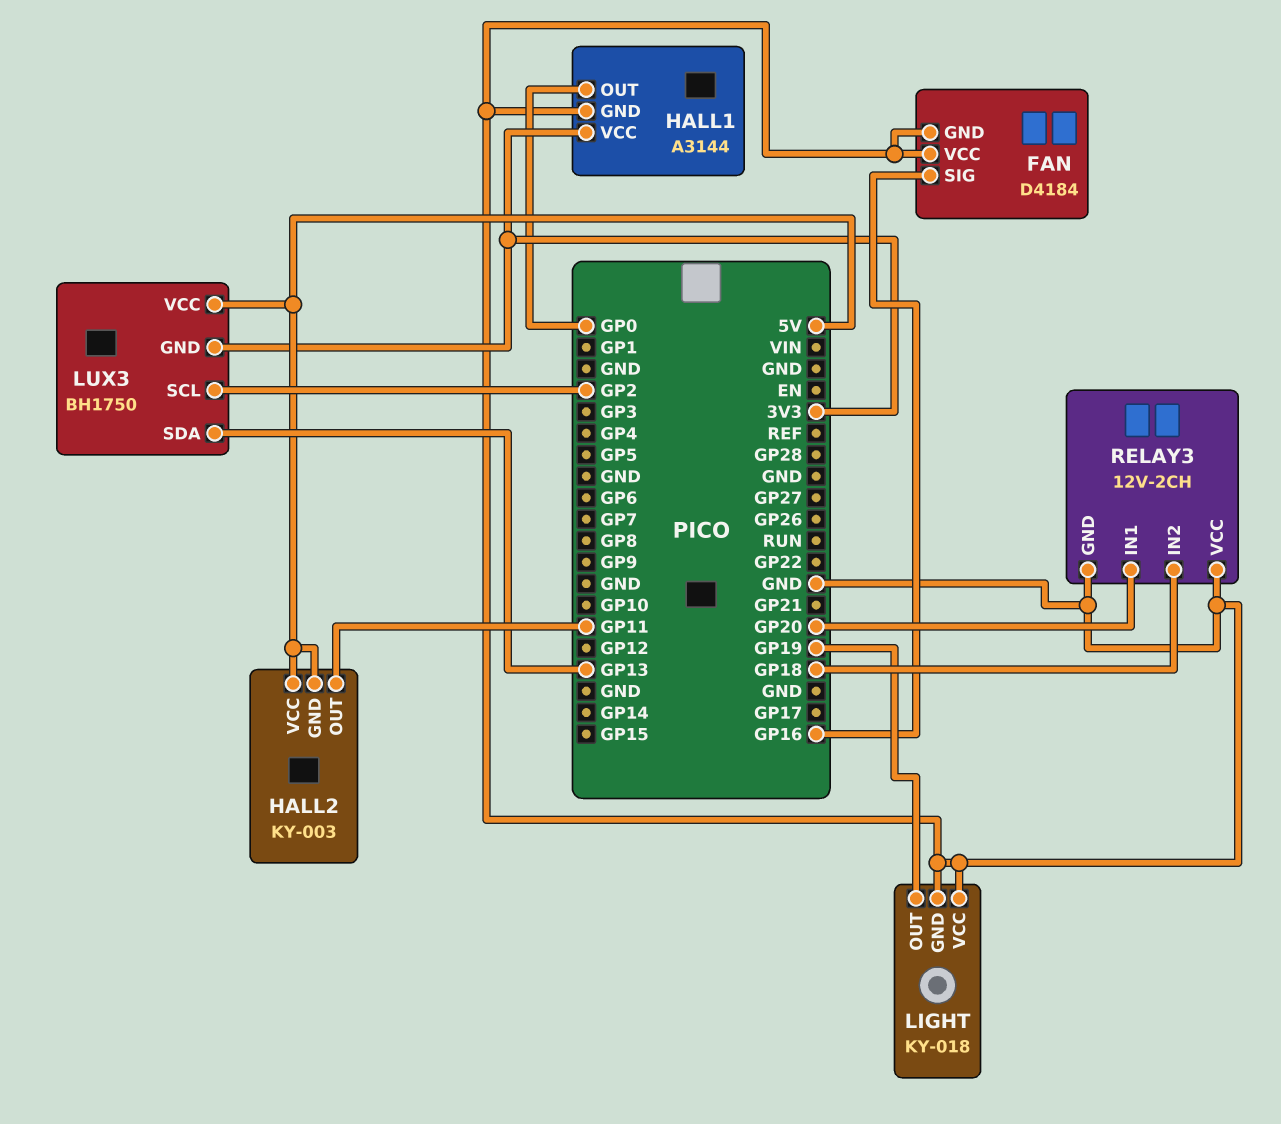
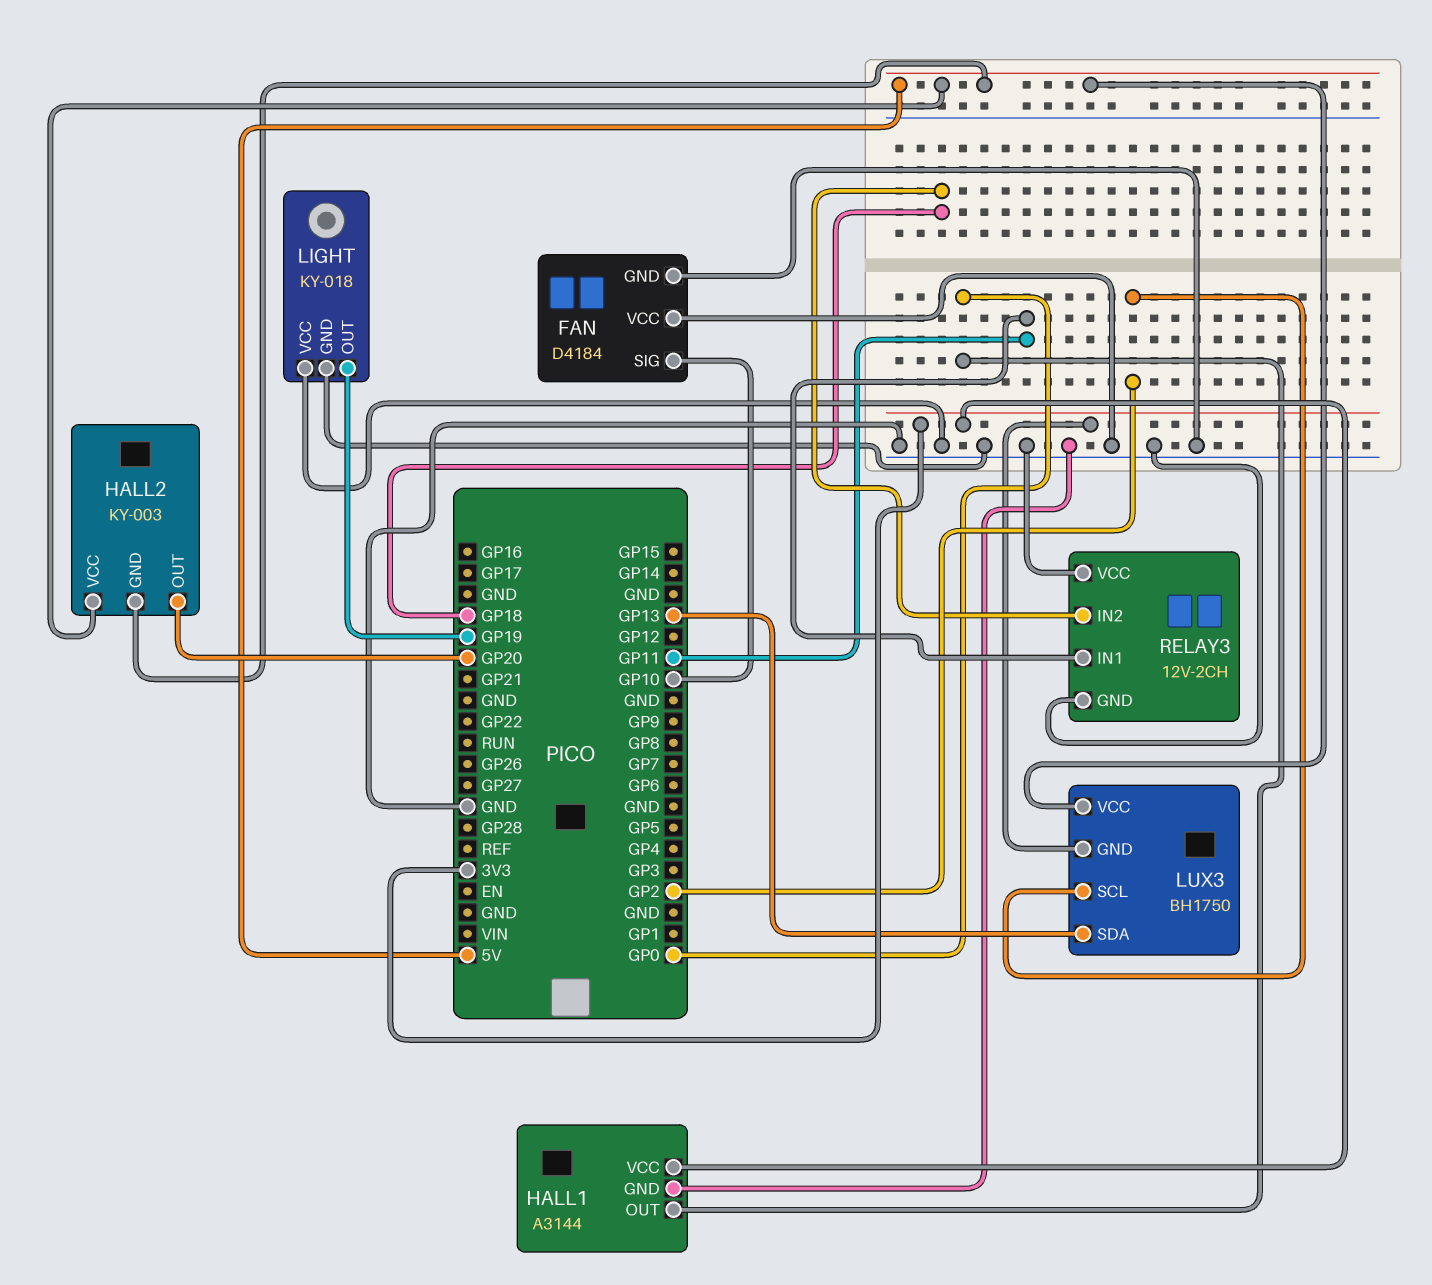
FAN pin SIG: GP16 -> GP10
HALL2 pin OUT: GP11 -> GP20
RELAY3 pin IN1: GP20 -> GP11

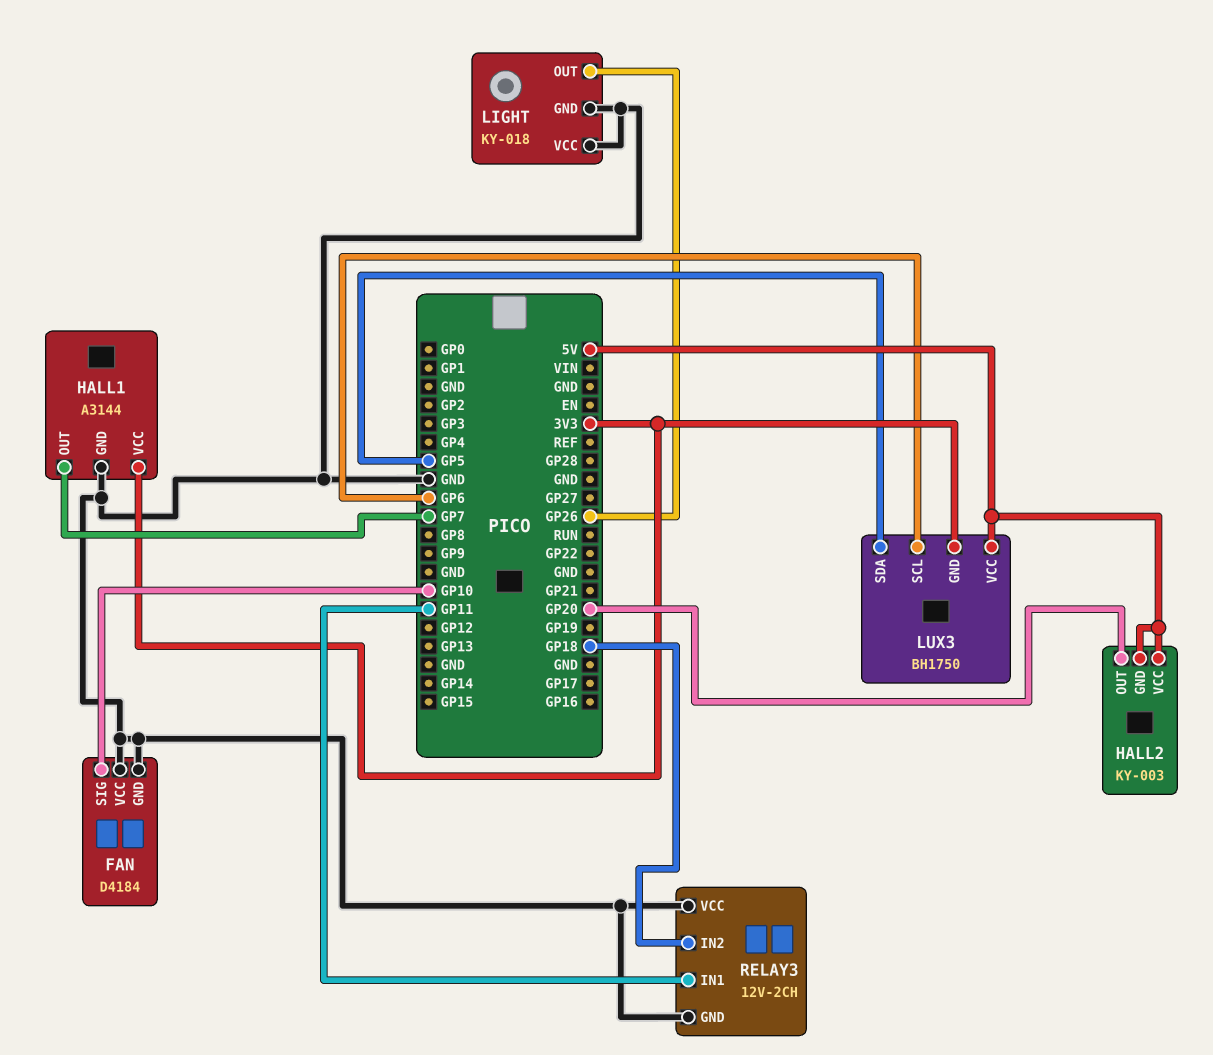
HALL1 pin OUT: GP0 -> GP7
LIGHT pin OUT: GP19 -> GP26
LUX3 pin SCL: GP2 -> GP6
LUX3 pin SDA: GP13 -> GP5

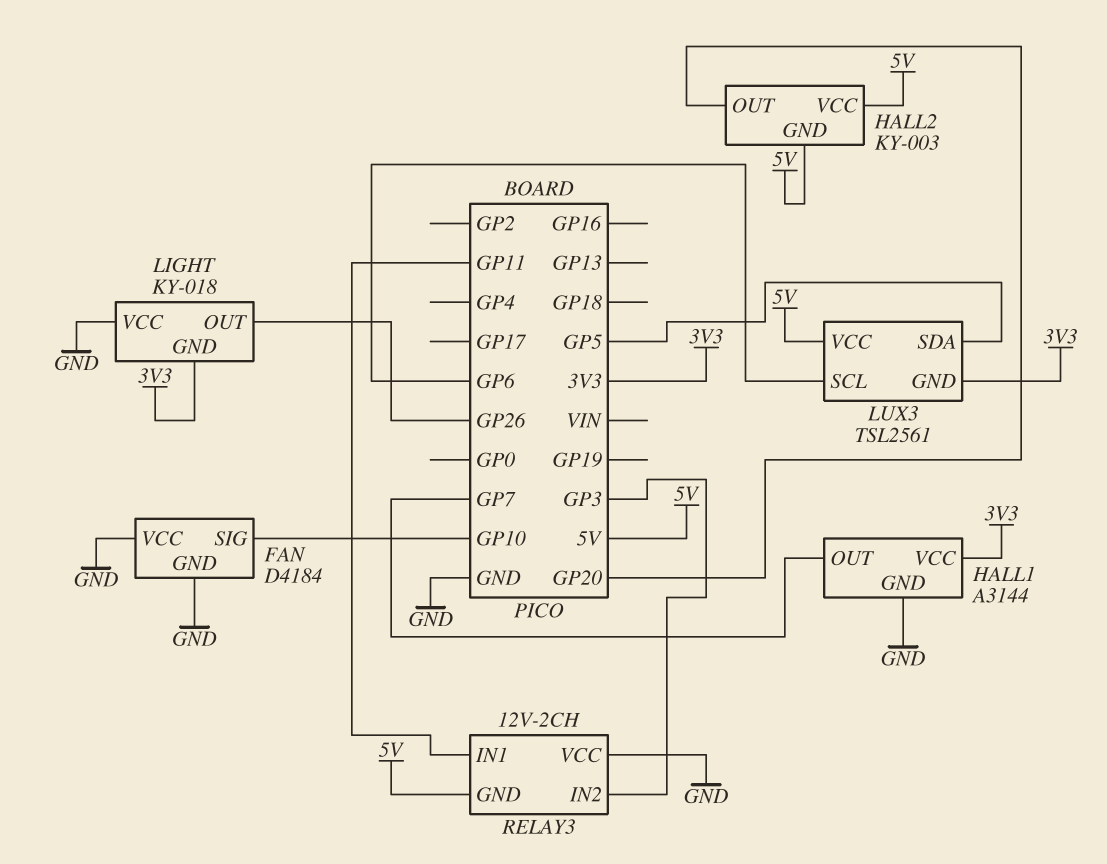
LIGHT pin GND: GND -> 3V3
LUX3: BH1750 -> TSL2561
RELAY3 pin GND: GND -> 5V
RELAY3 pin IN2: GP18 -> GP3

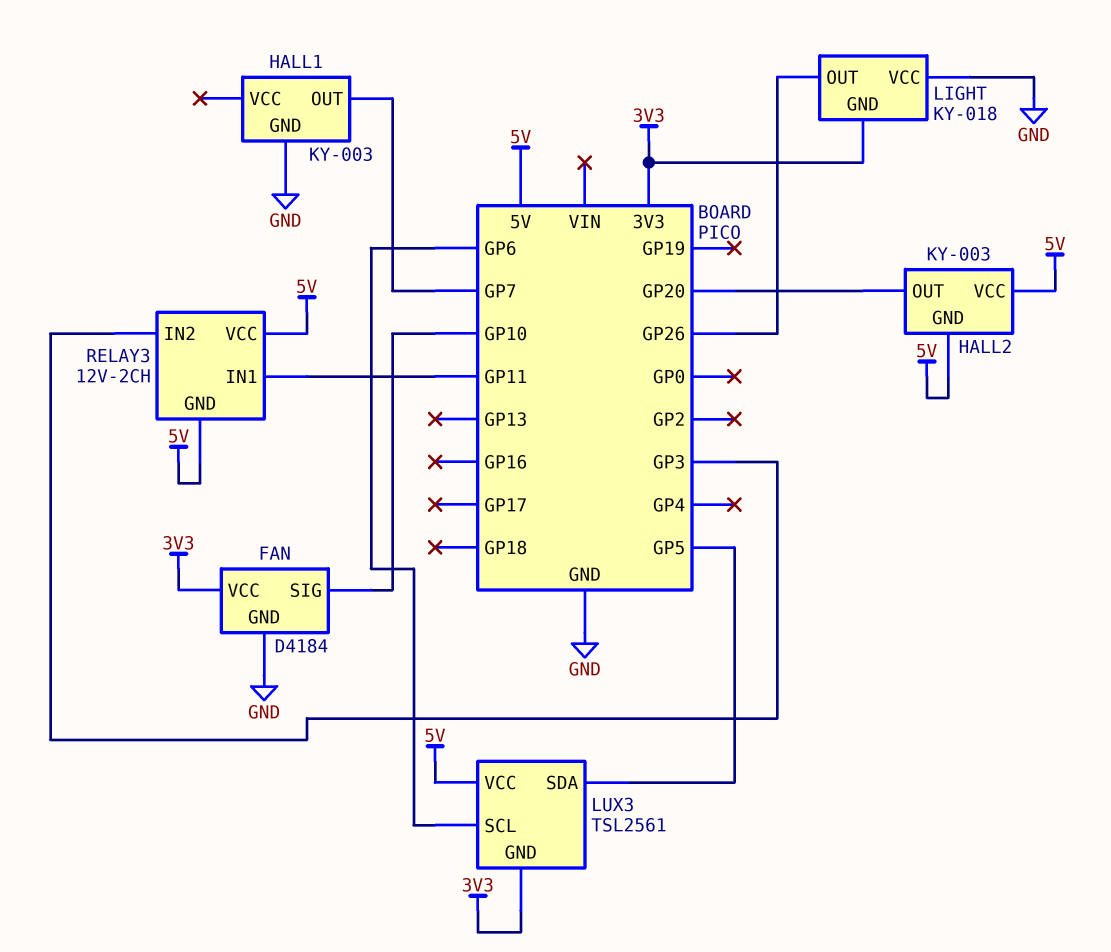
FAN pin VCC: GND -> 3V3
HALL1: A3144 -> KY-003
HALL1 pin VCC: 3V3 -> none
RELAY3 pin VCC: GND -> 5V

